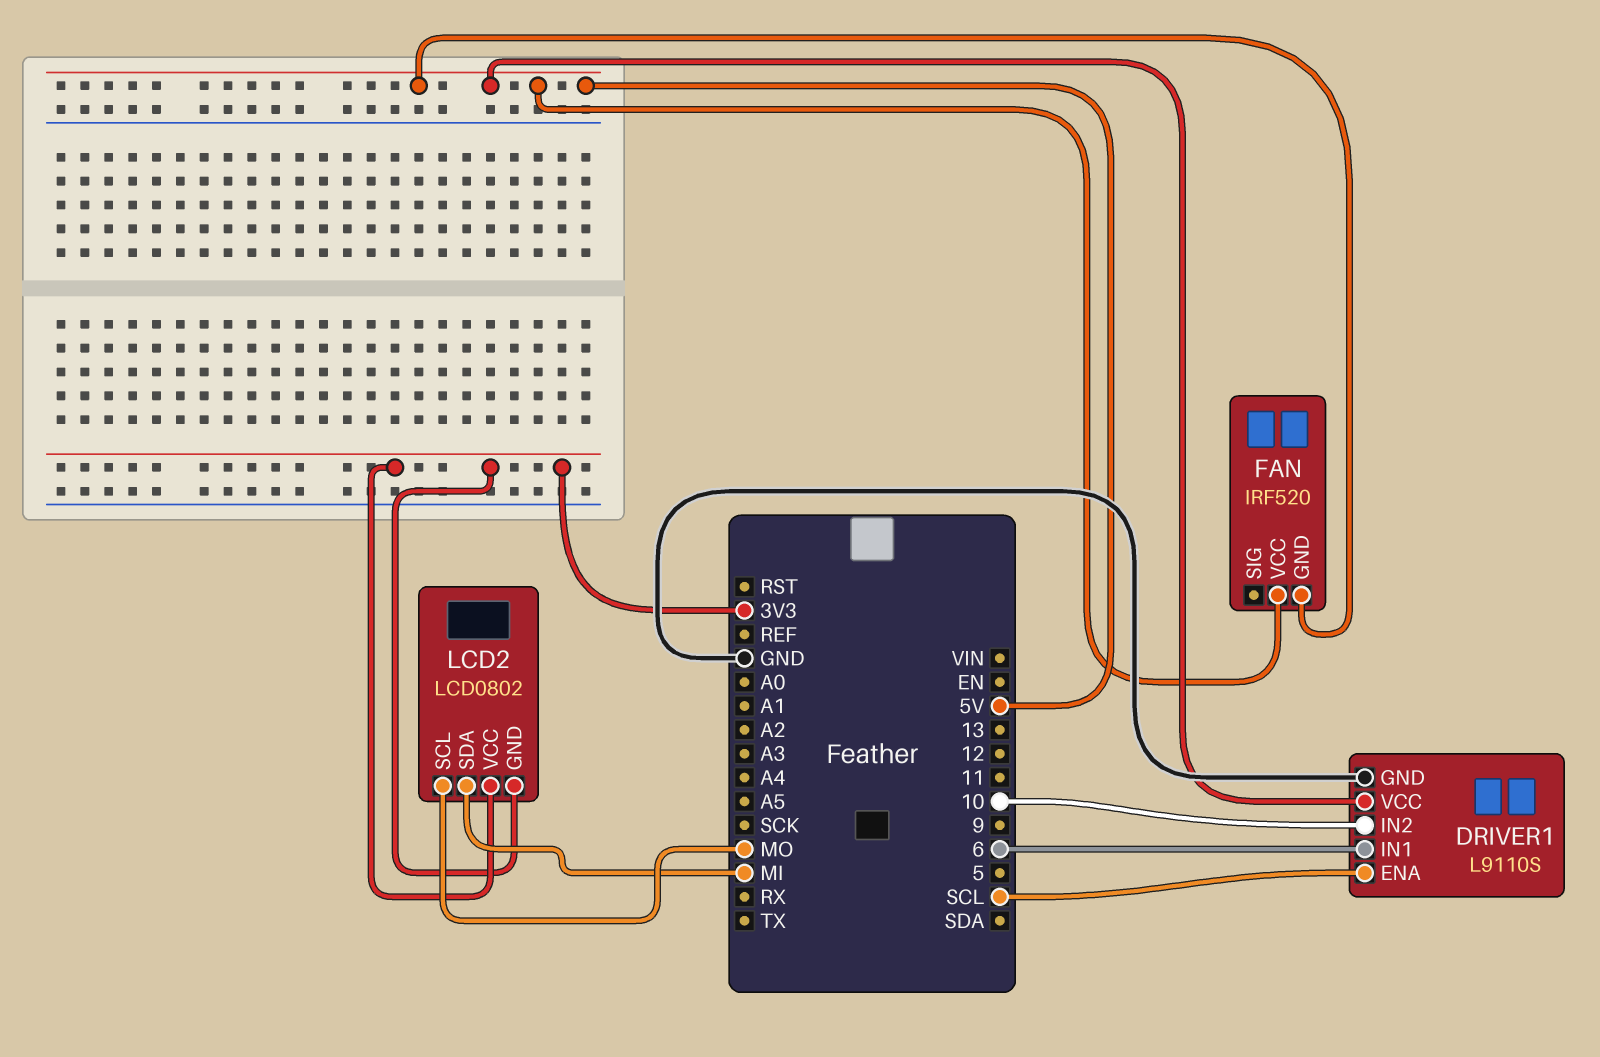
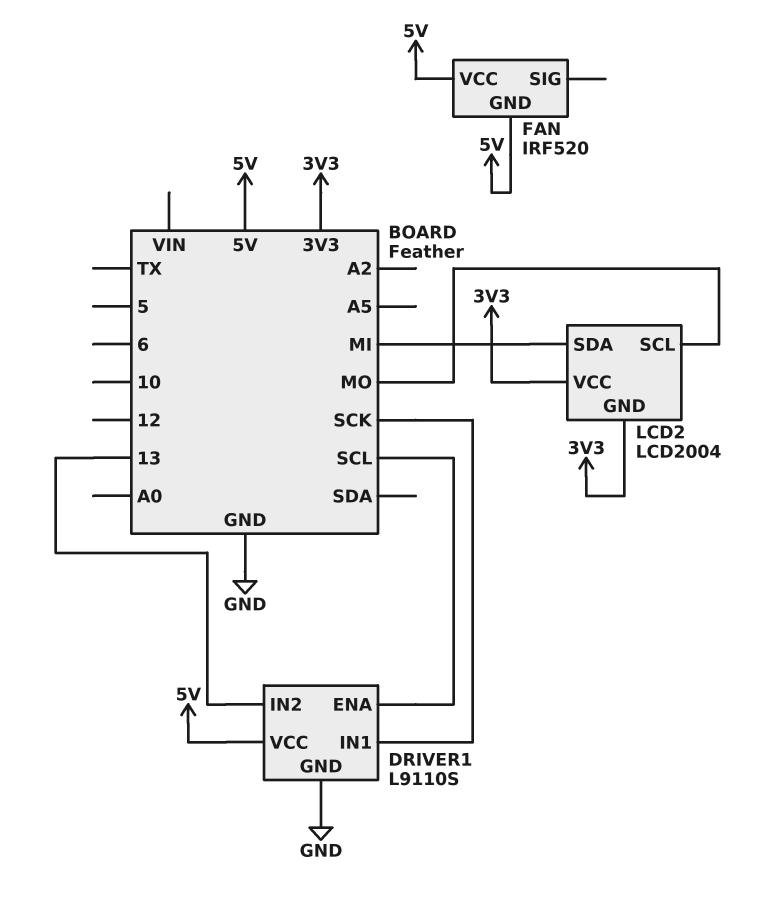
DRIVER1 pin IN1: 6 -> SCK
DRIVER1 pin IN2: 10 -> 13
LCD2: LCD0802 -> LCD2004

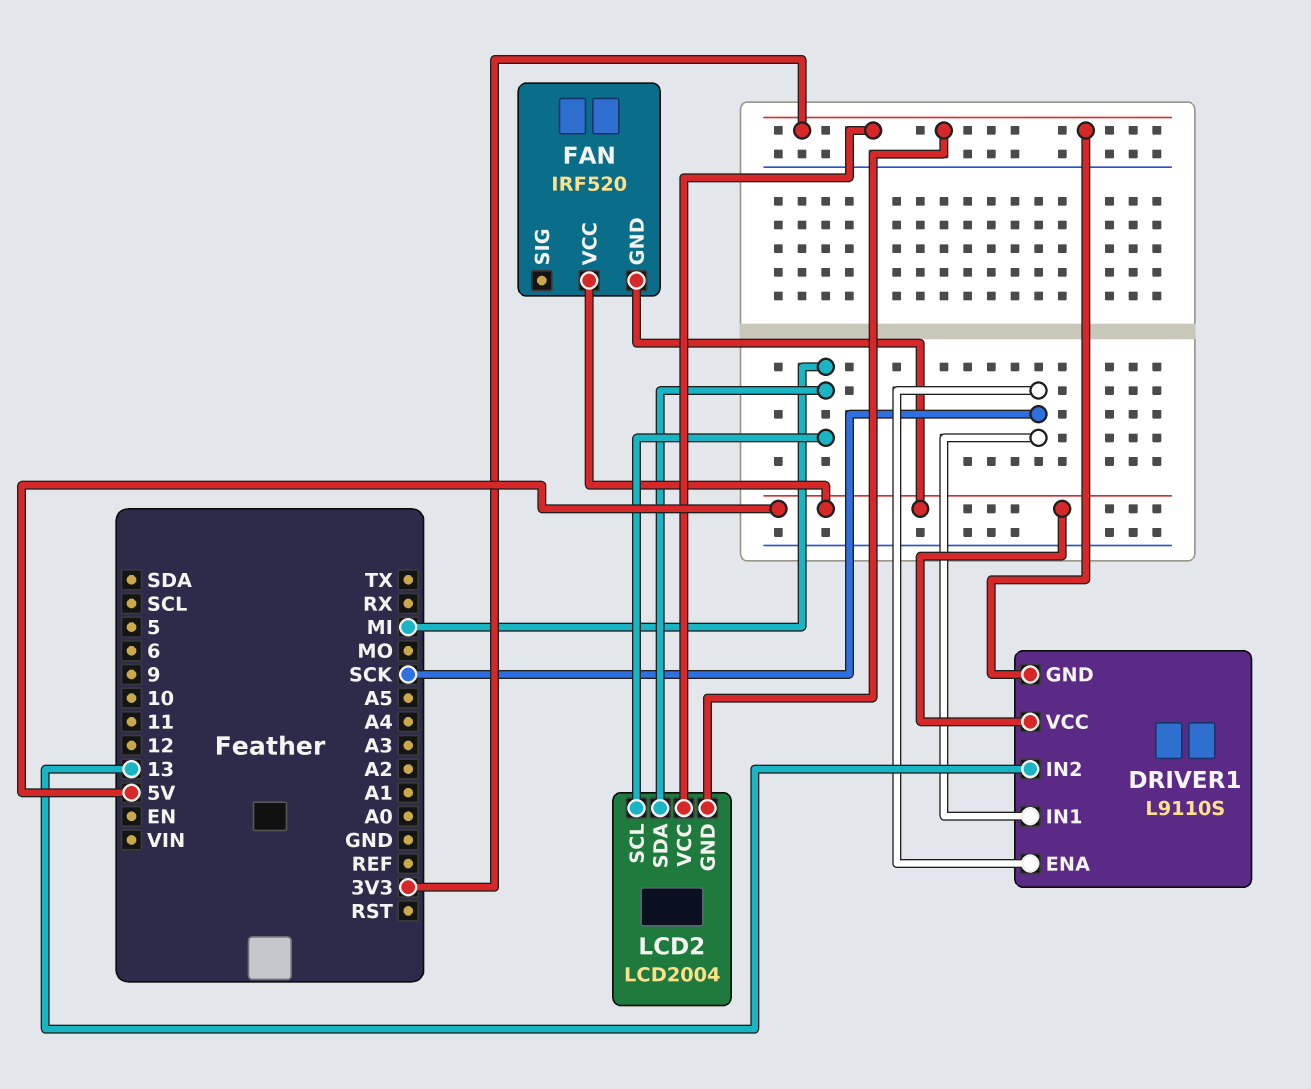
DRIVER1 pin ENA: SCL -> SCK
DRIVER1 pin GND: GND -> 3V3
LCD2 pin SCL: MO -> MI

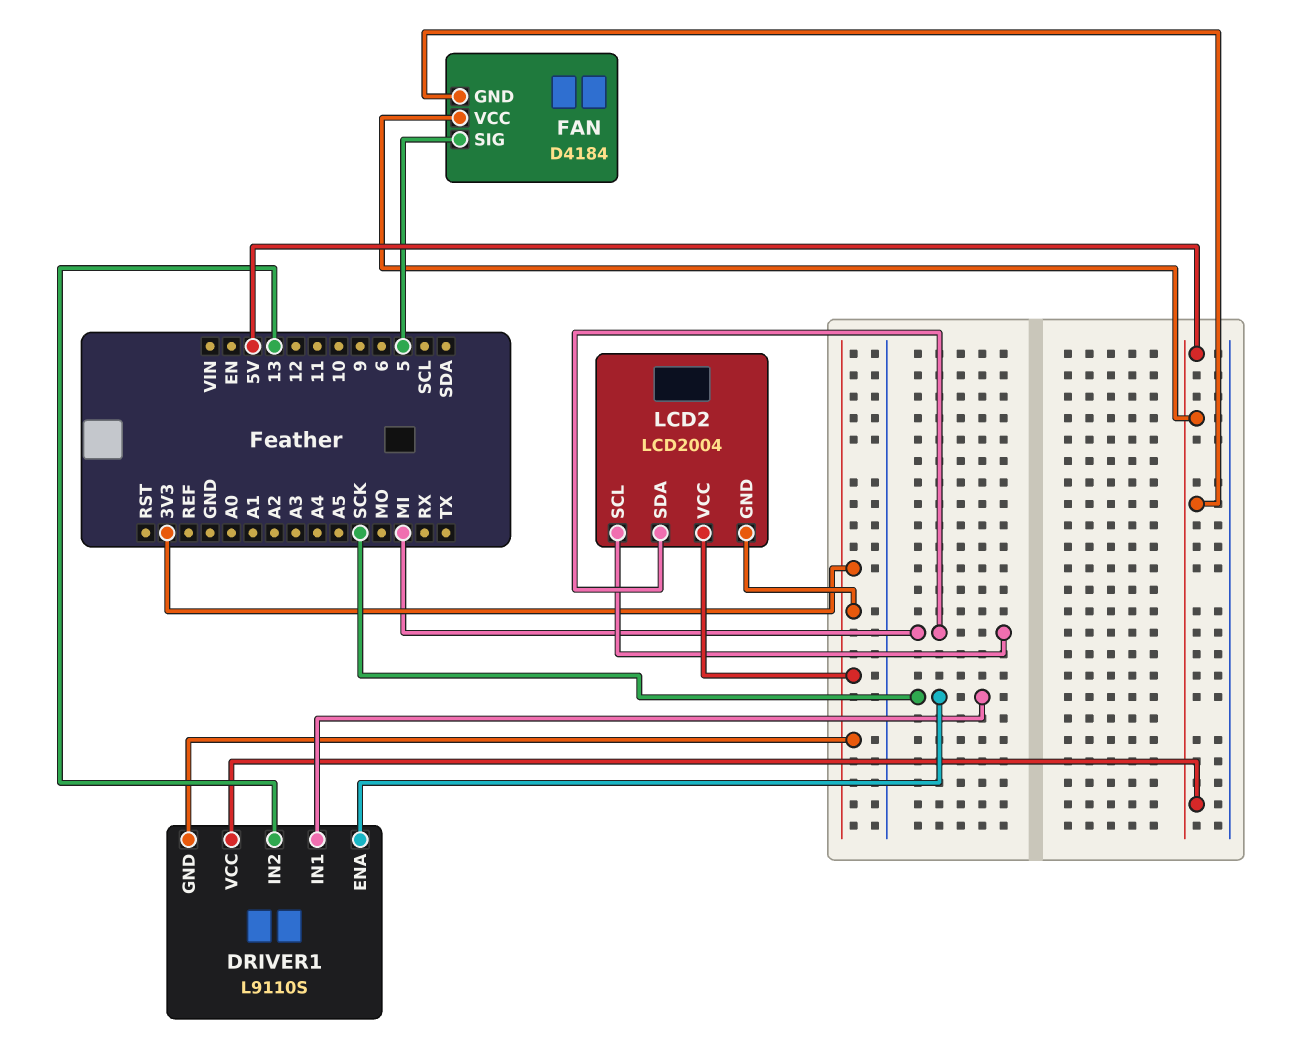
FAN: IRF520 -> D4184
FAN pin SIG: none -> 5

